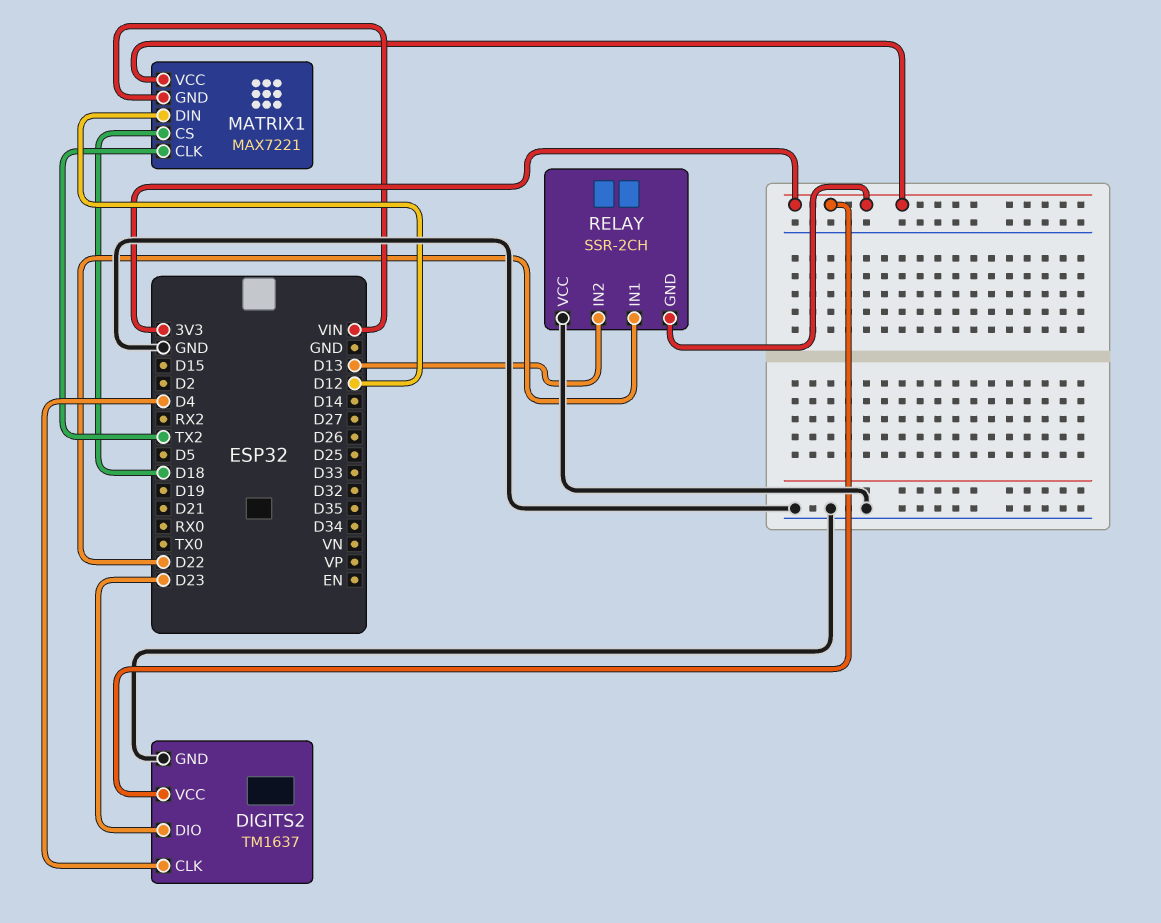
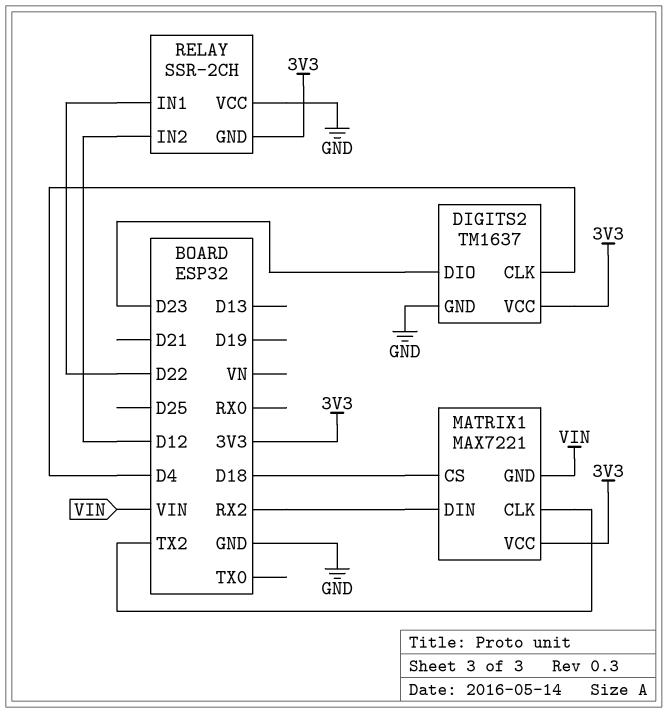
MATRIX1 pin DIN: D12 -> RX2
RELAY pin IN2: D13 -> D12

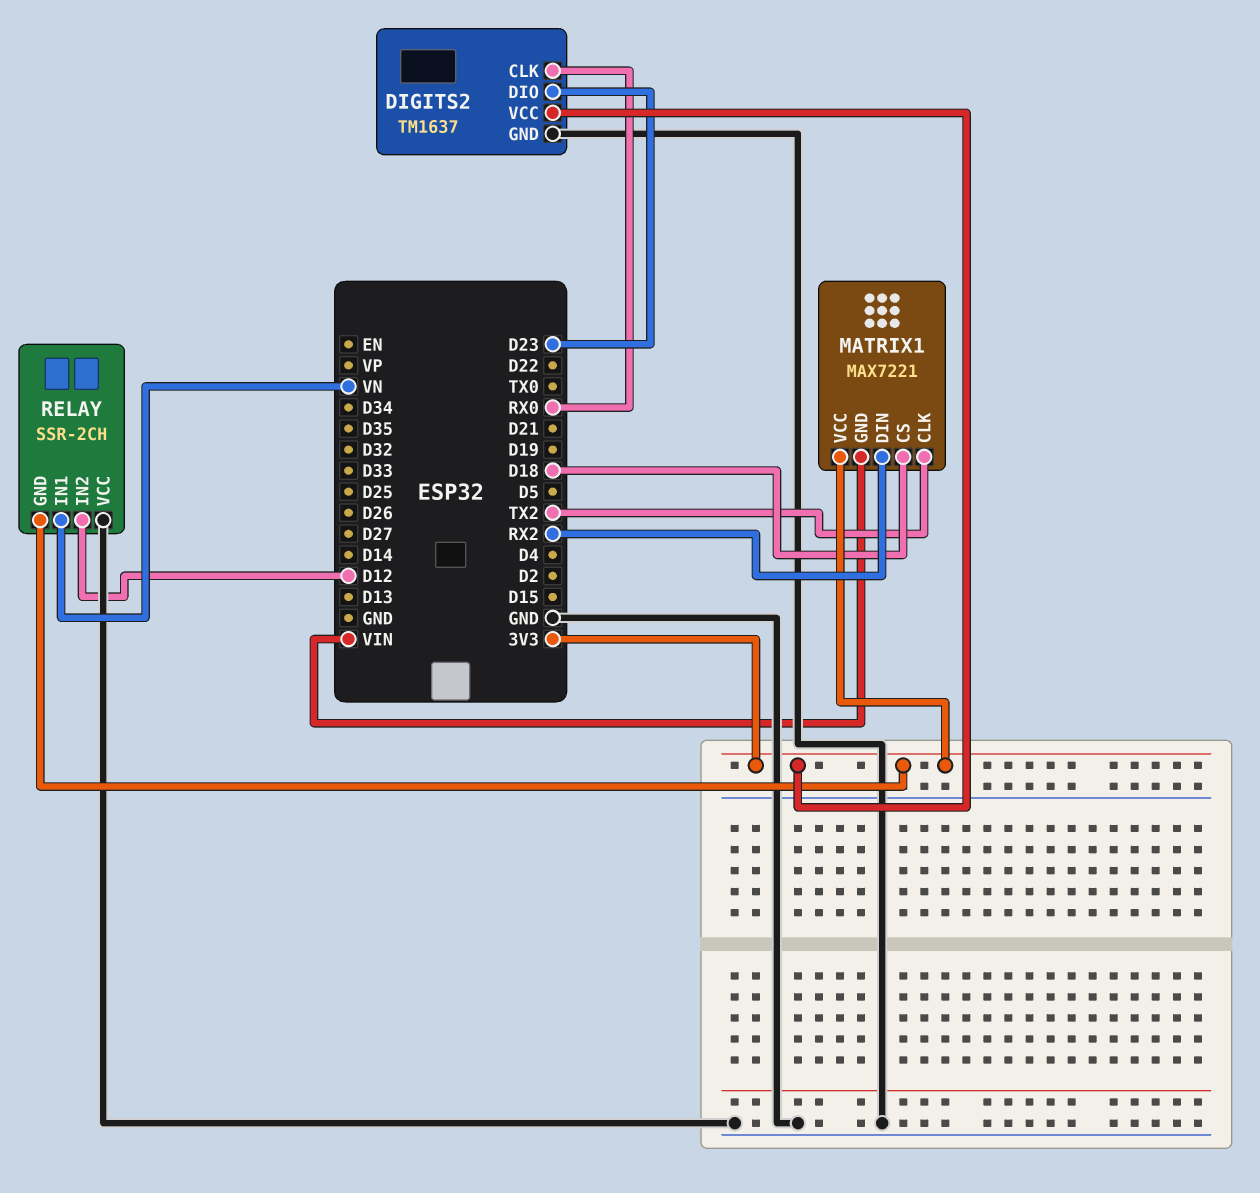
DIGITS2 pin CLK: D4 -> RX0
RELAY pin IN1: D22 -> VN

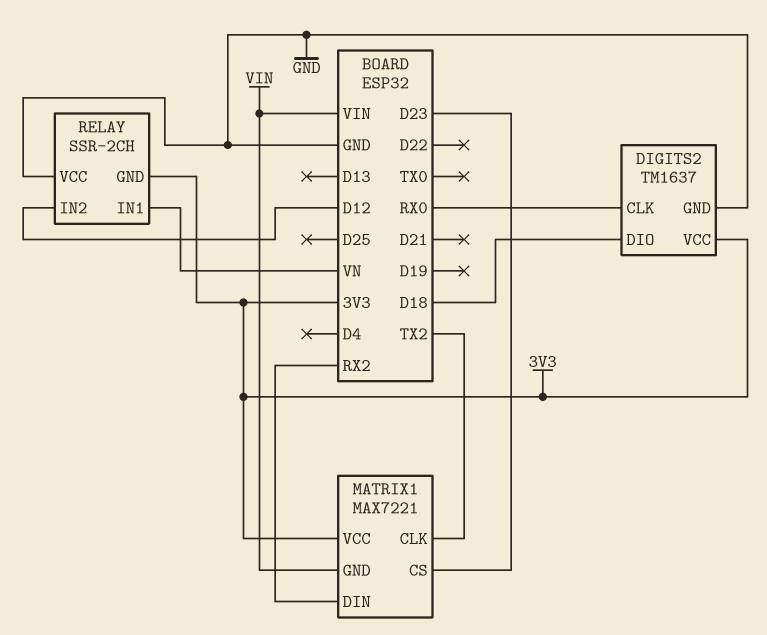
DIGITS2 pin DIO: D23 -> D18
MATRIX1 pin CS: D18 -> D23

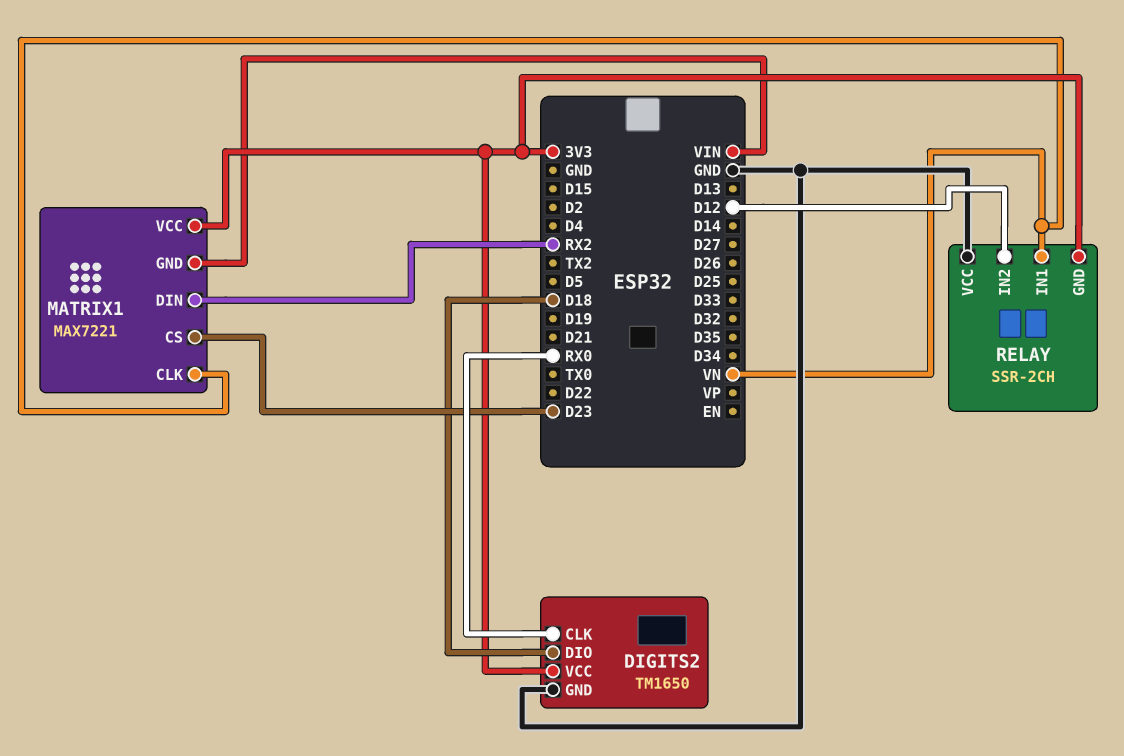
DIGITS2: TM1637 -> TM1650
MATRIX1 pin CLK: TX2 -> VN

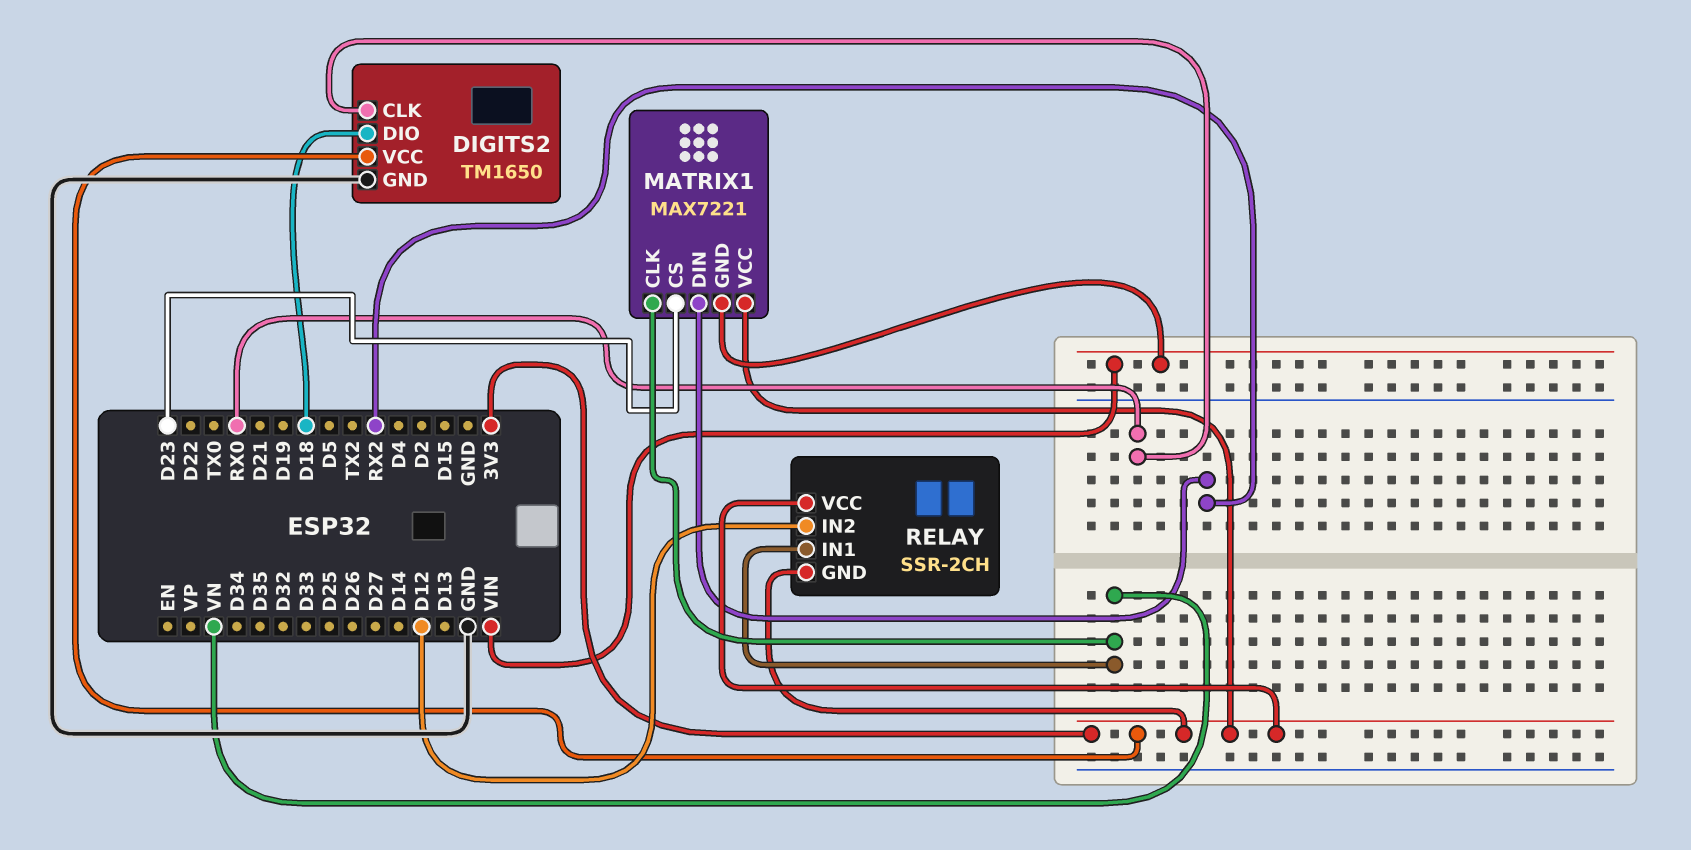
RELAY pin VCC: GND -> 3V3

